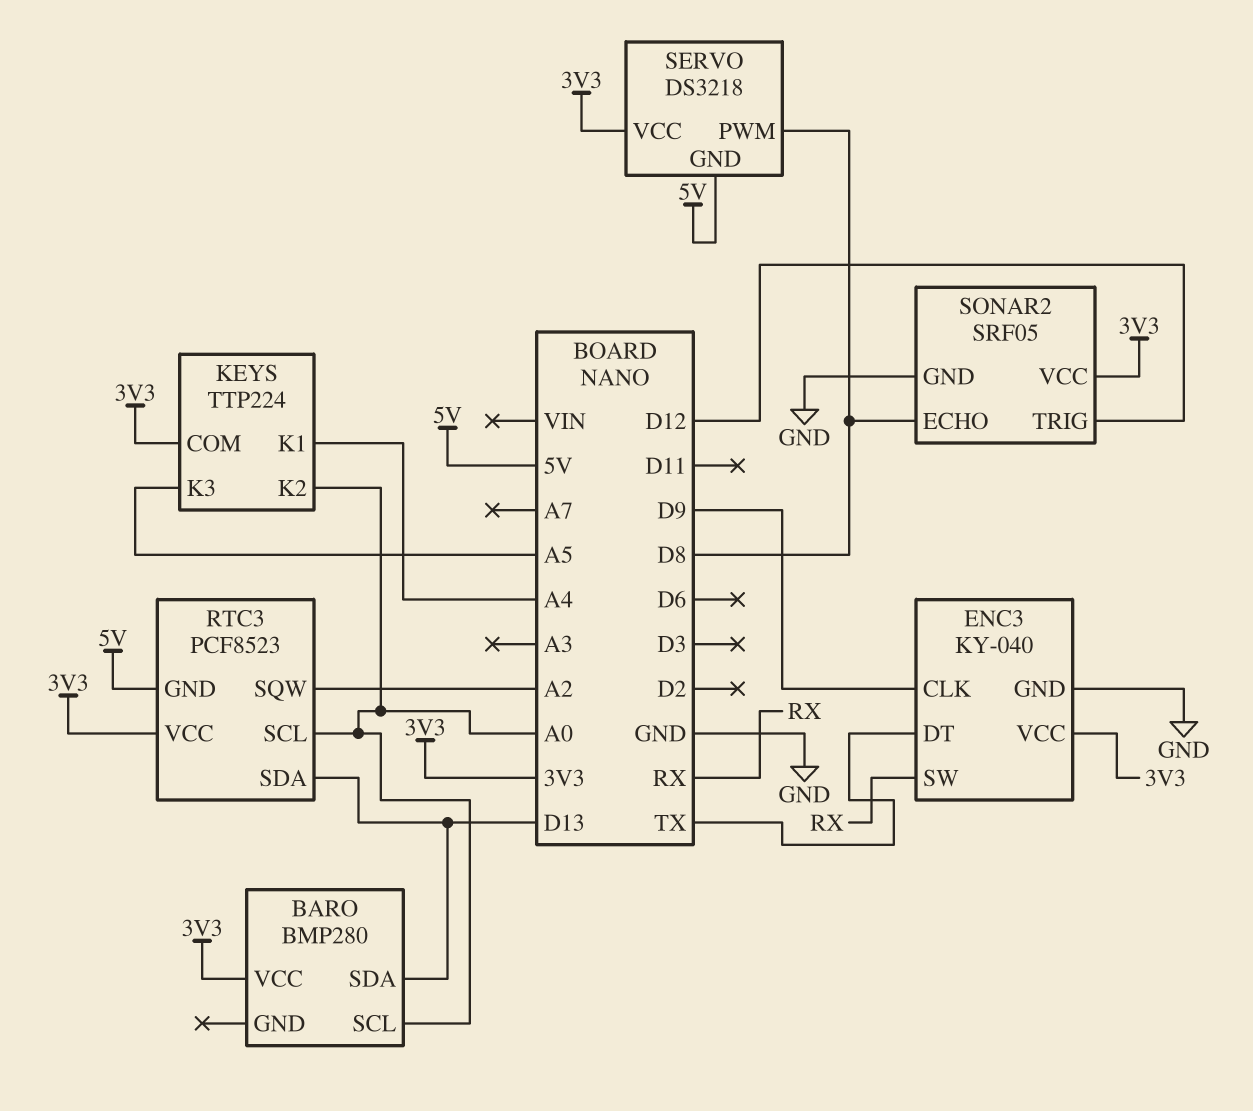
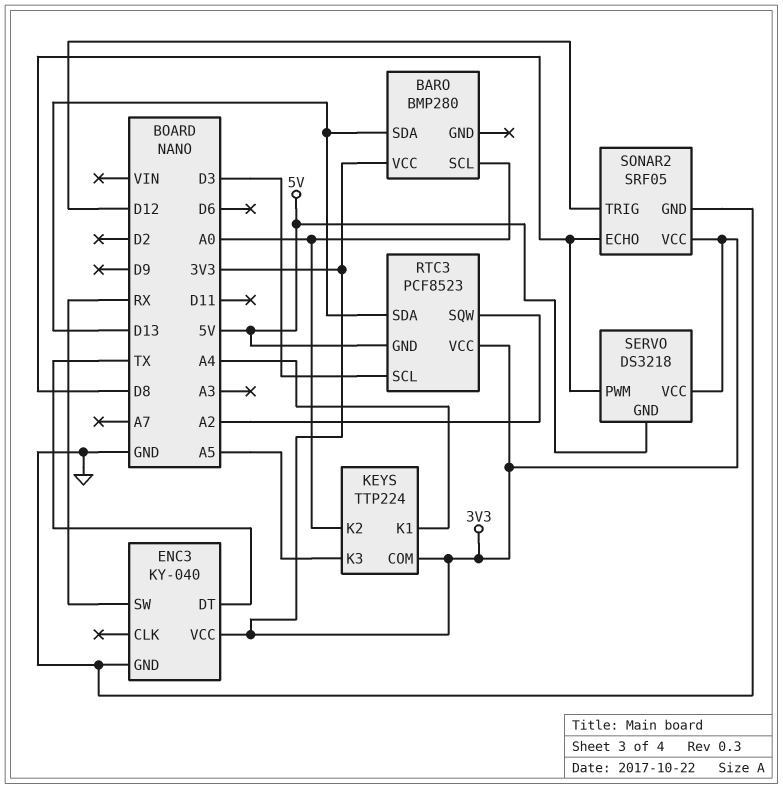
ENC3 pin CLK: D9 -> none
RTC3 pin SCL: A0 -> D3

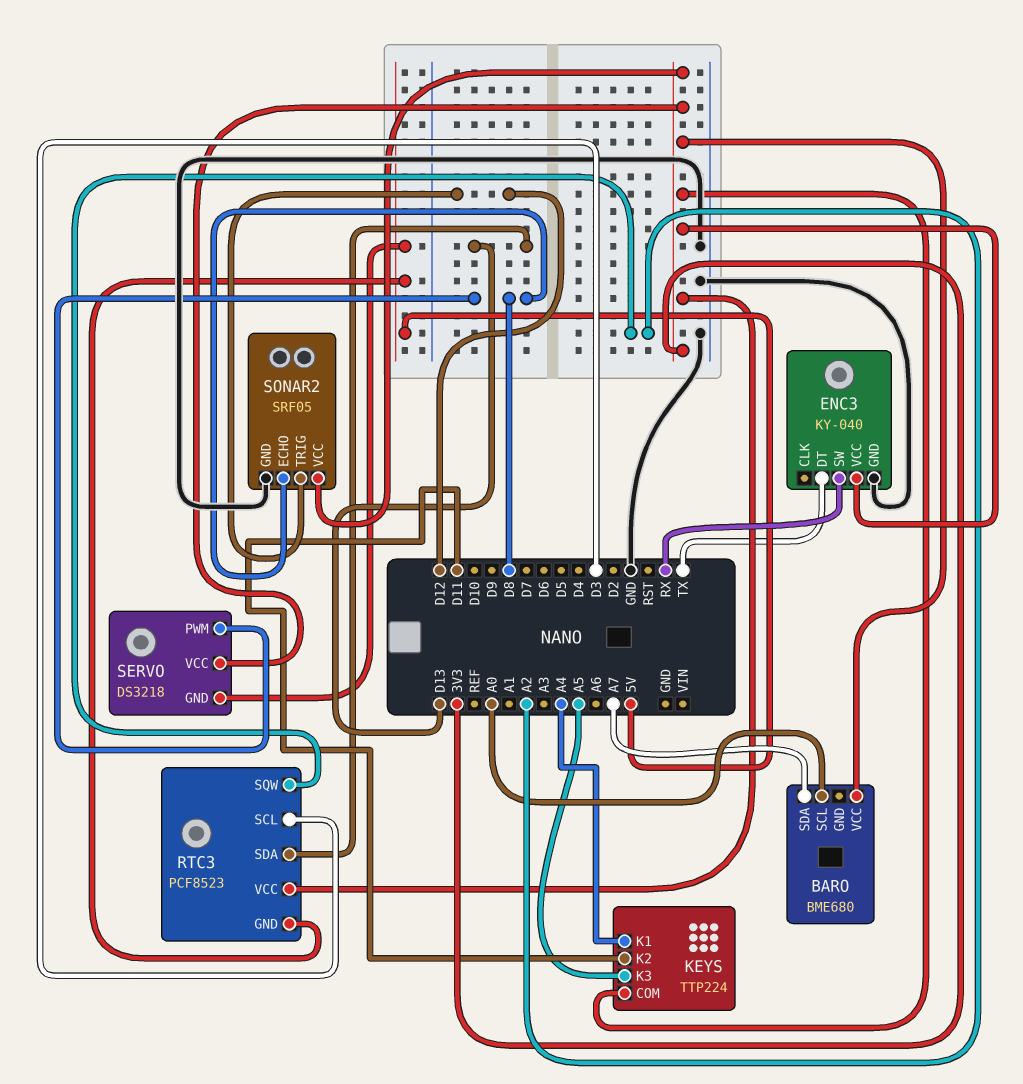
BARO: BMP280 -> BME680
BARO pin SDA: D13 -> A7
KEYS pin K2: A0 -> D11

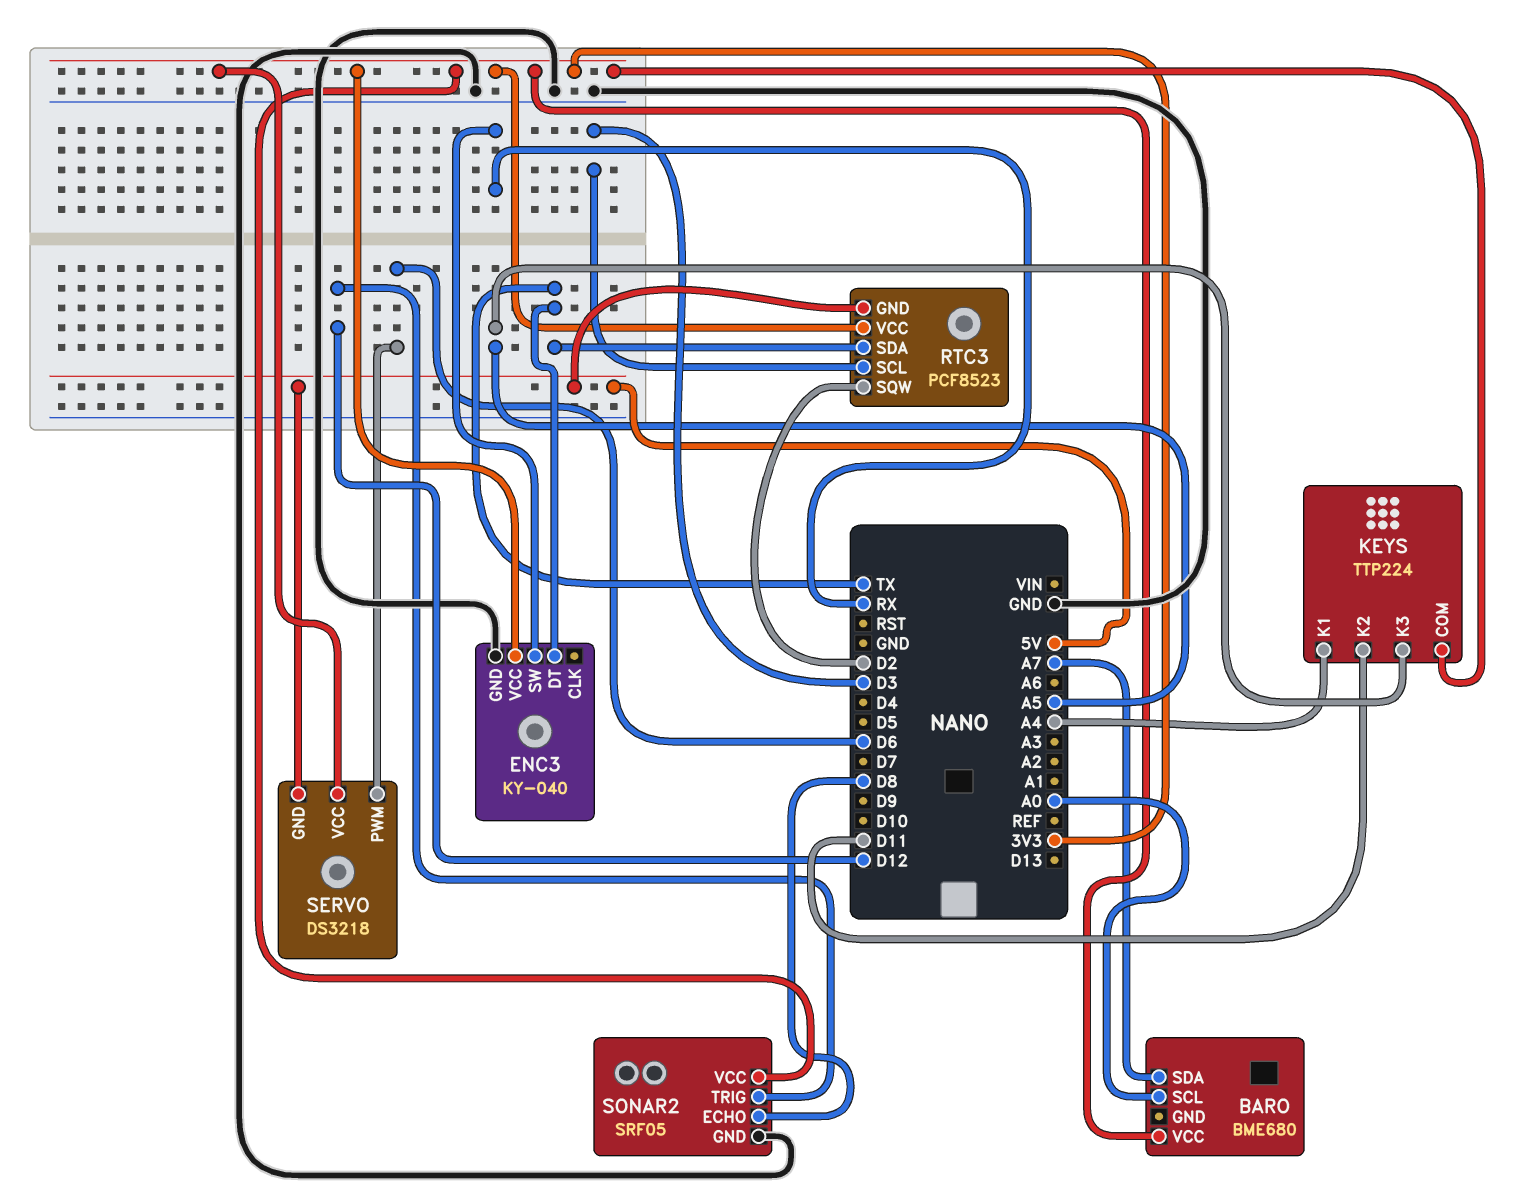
RTC3 pin SDA: D13 -> TX
RTC3 pin SQW: A2 -> D2
SERVO pin PWM: D8 -> D6

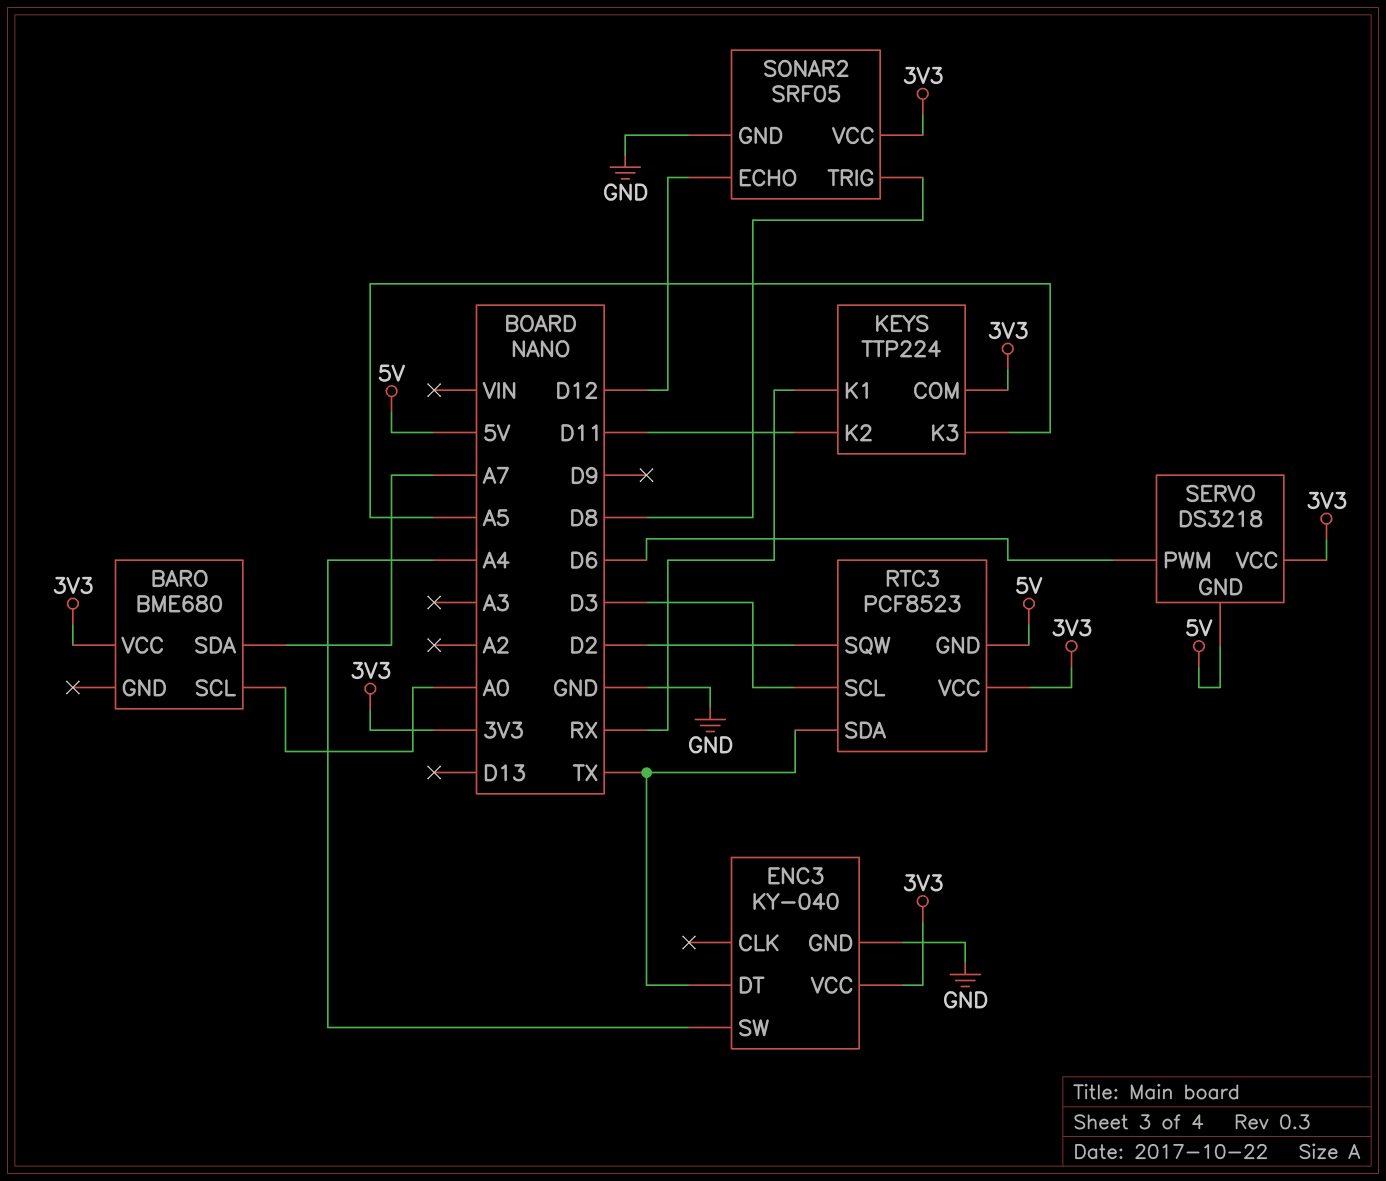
ENC3 pin SW: RX -> A4
KEYS pin K1: A4 -> RX
SONAR2 pin ECHO: D8 -> D12
SONAR2 pin TRIG: D12 -> D8

